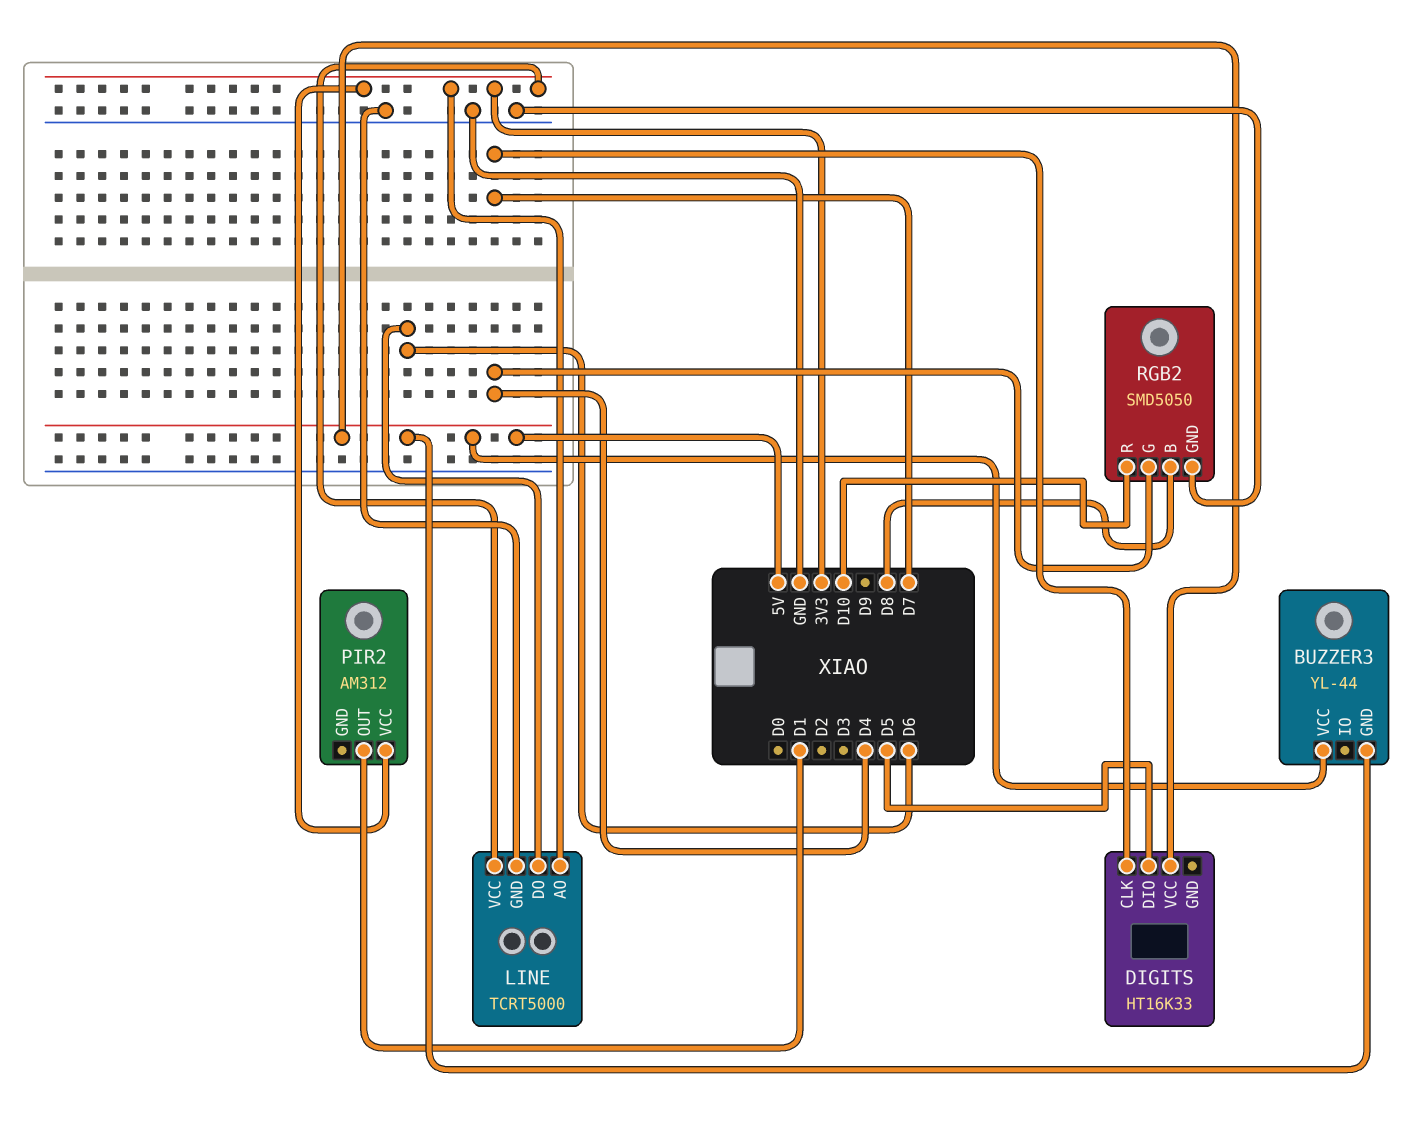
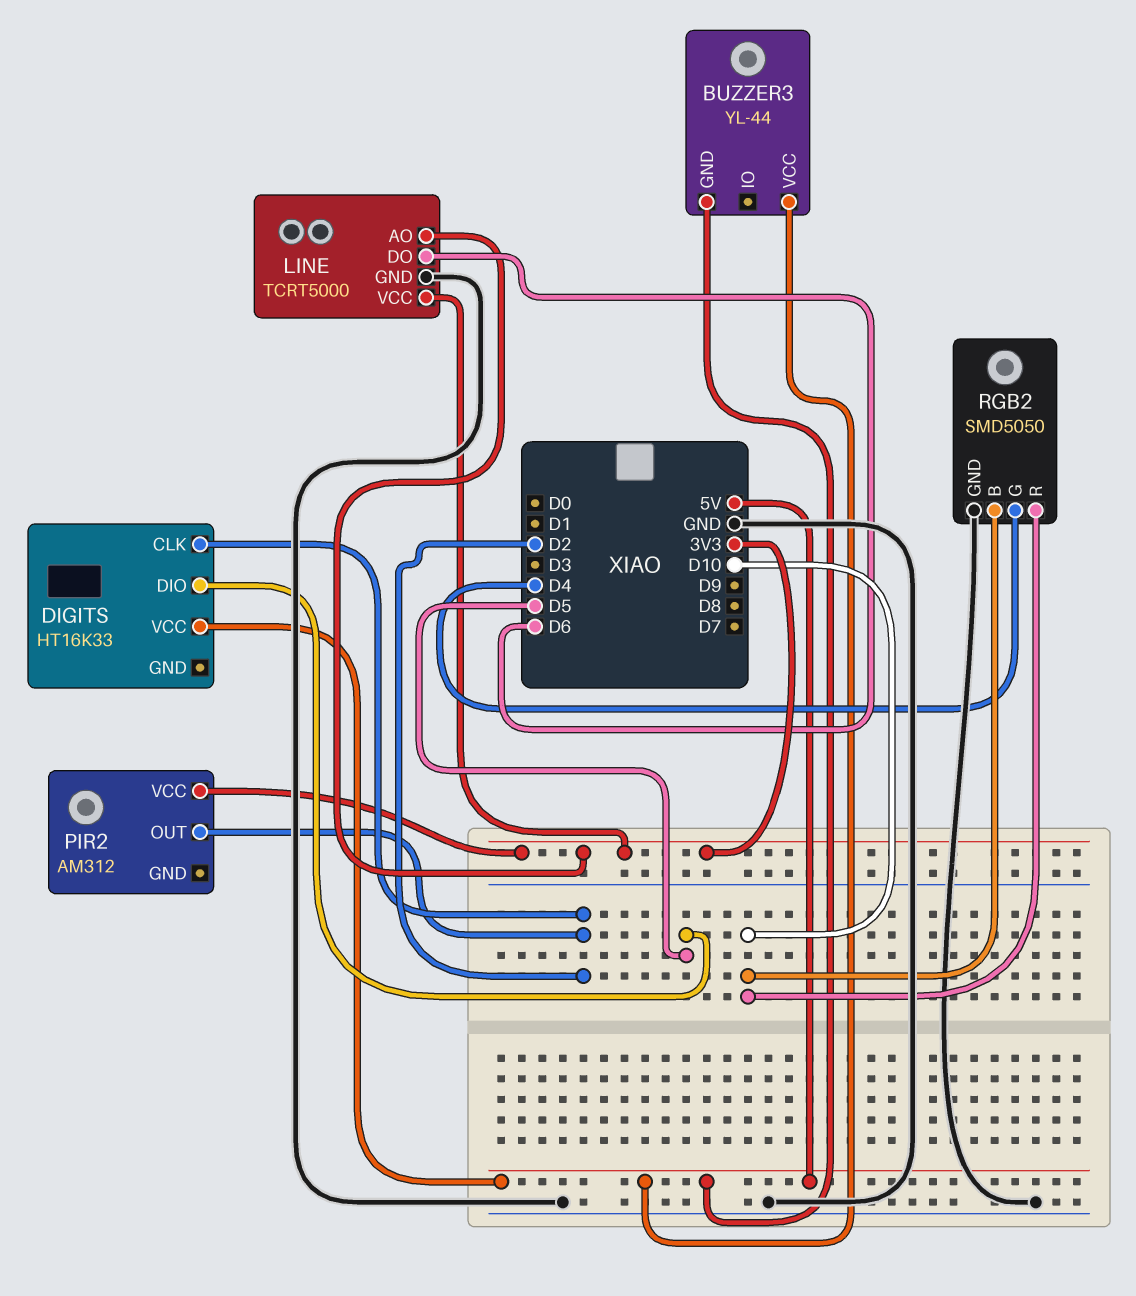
DIGITS pin CLK: D7 -> D2
PIR2 pin OUT: D1 -> D2
RGB2 pin B: D8 -> D10

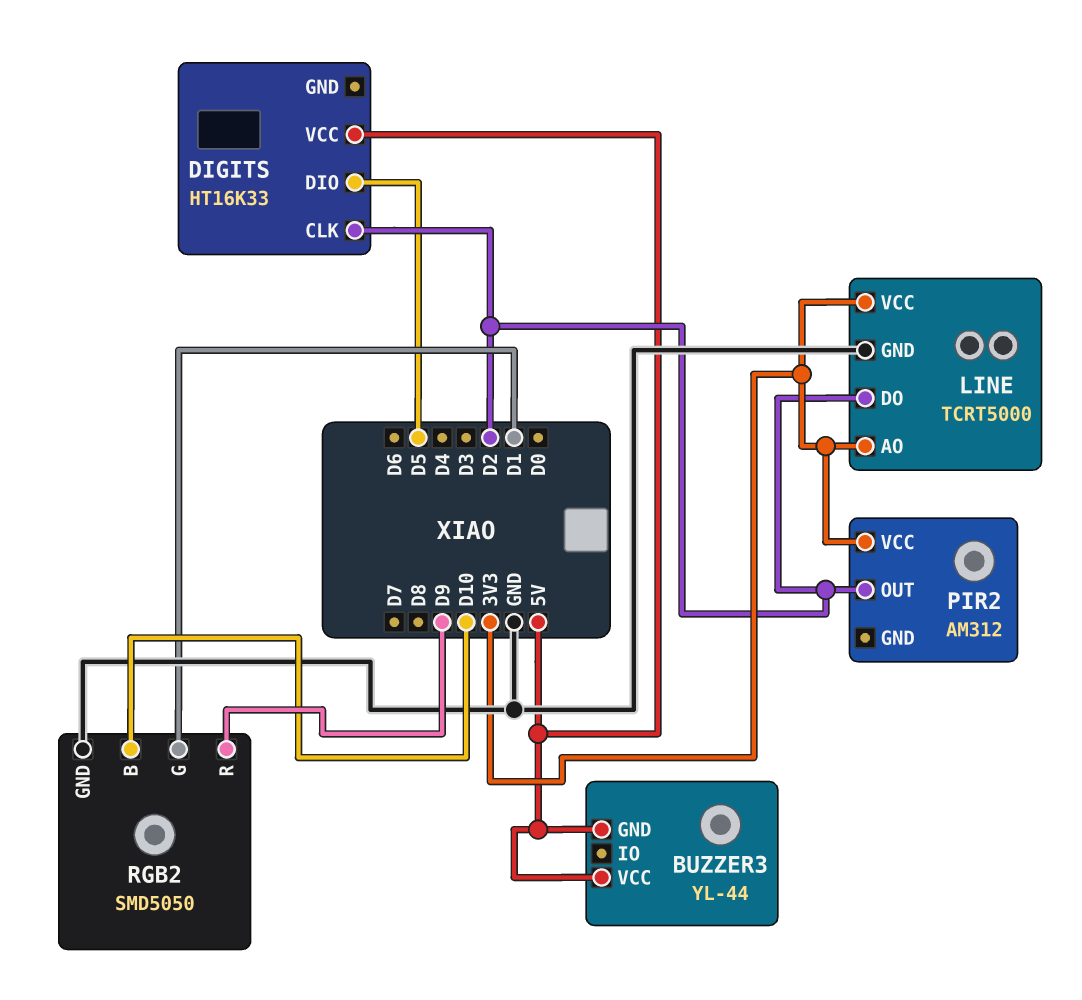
LINE pin DO: D6 -> D2
RGB2 pin G: D4 -> D1
RGB2 pin R: D10 -> D9

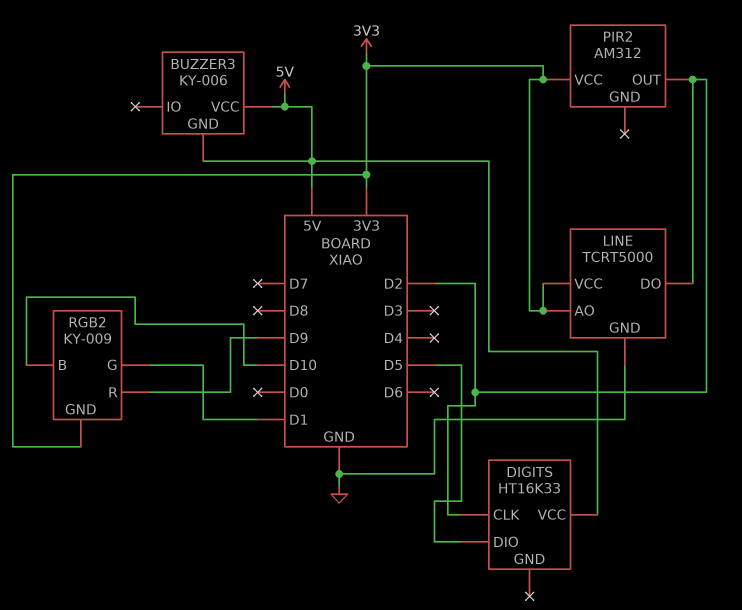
BUZZER3: YL-44 -> KY-006
RGB2: SMD5050 -> KY-009
RGB2 pin GND: GND -> 3V3

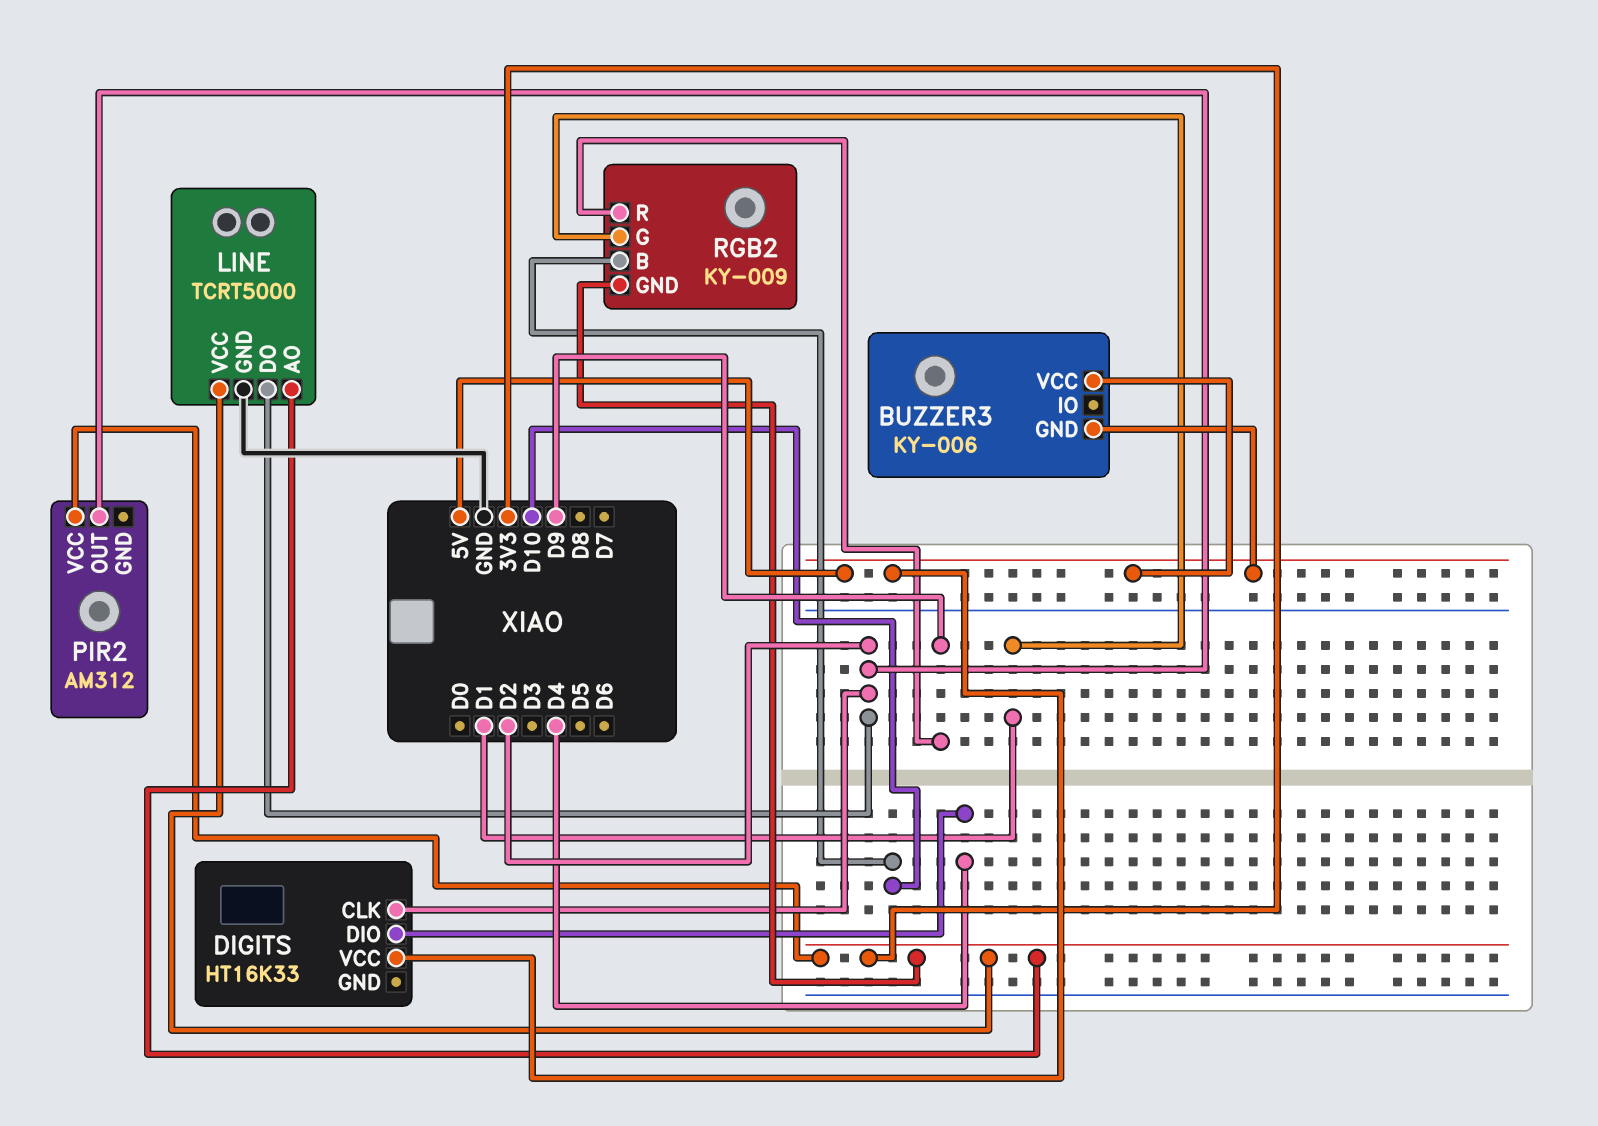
DIGITS pin DIO: D5 -> D4

